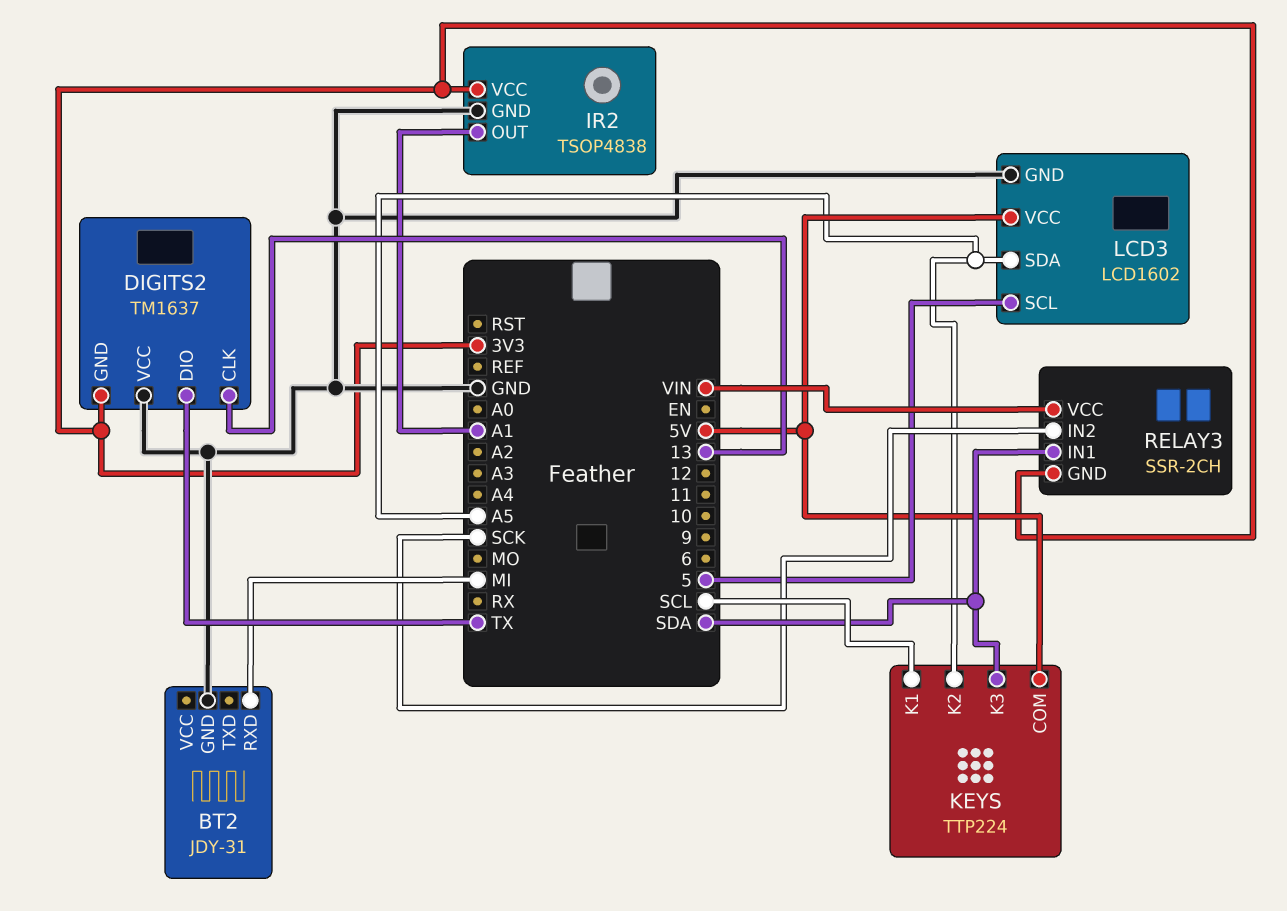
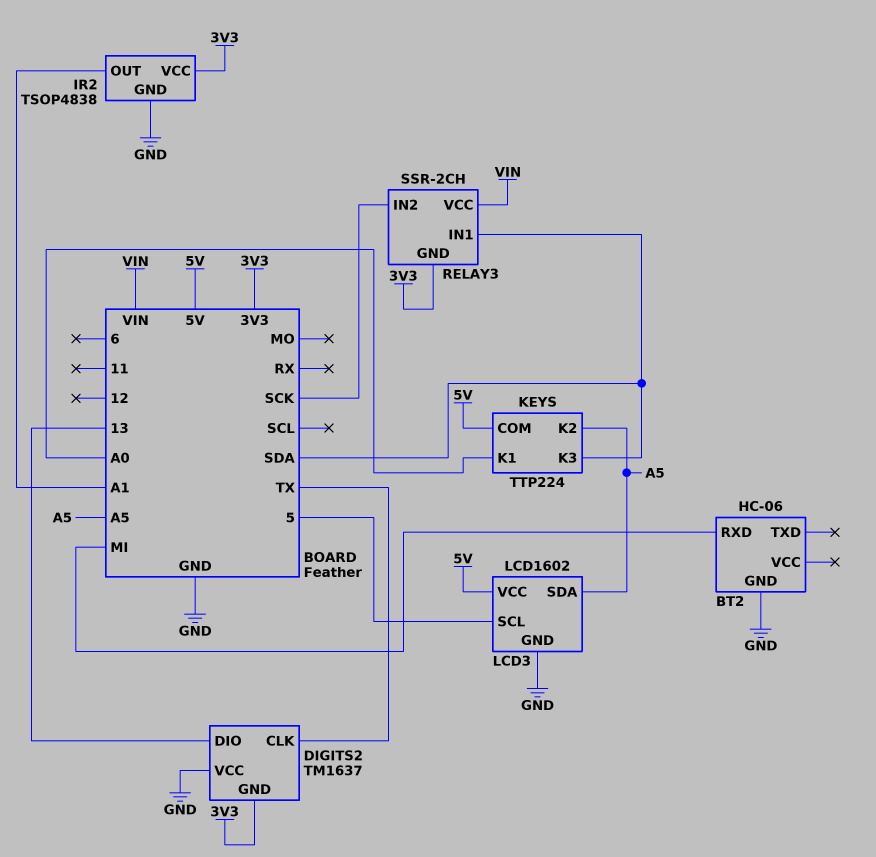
BT2: JDY-31 -> HC-06
DIGITS2 pin CLK: 13 -> TX
DIGITS2 pin DIO: TX -> 13
KEYS pin K1: SCL -> A0

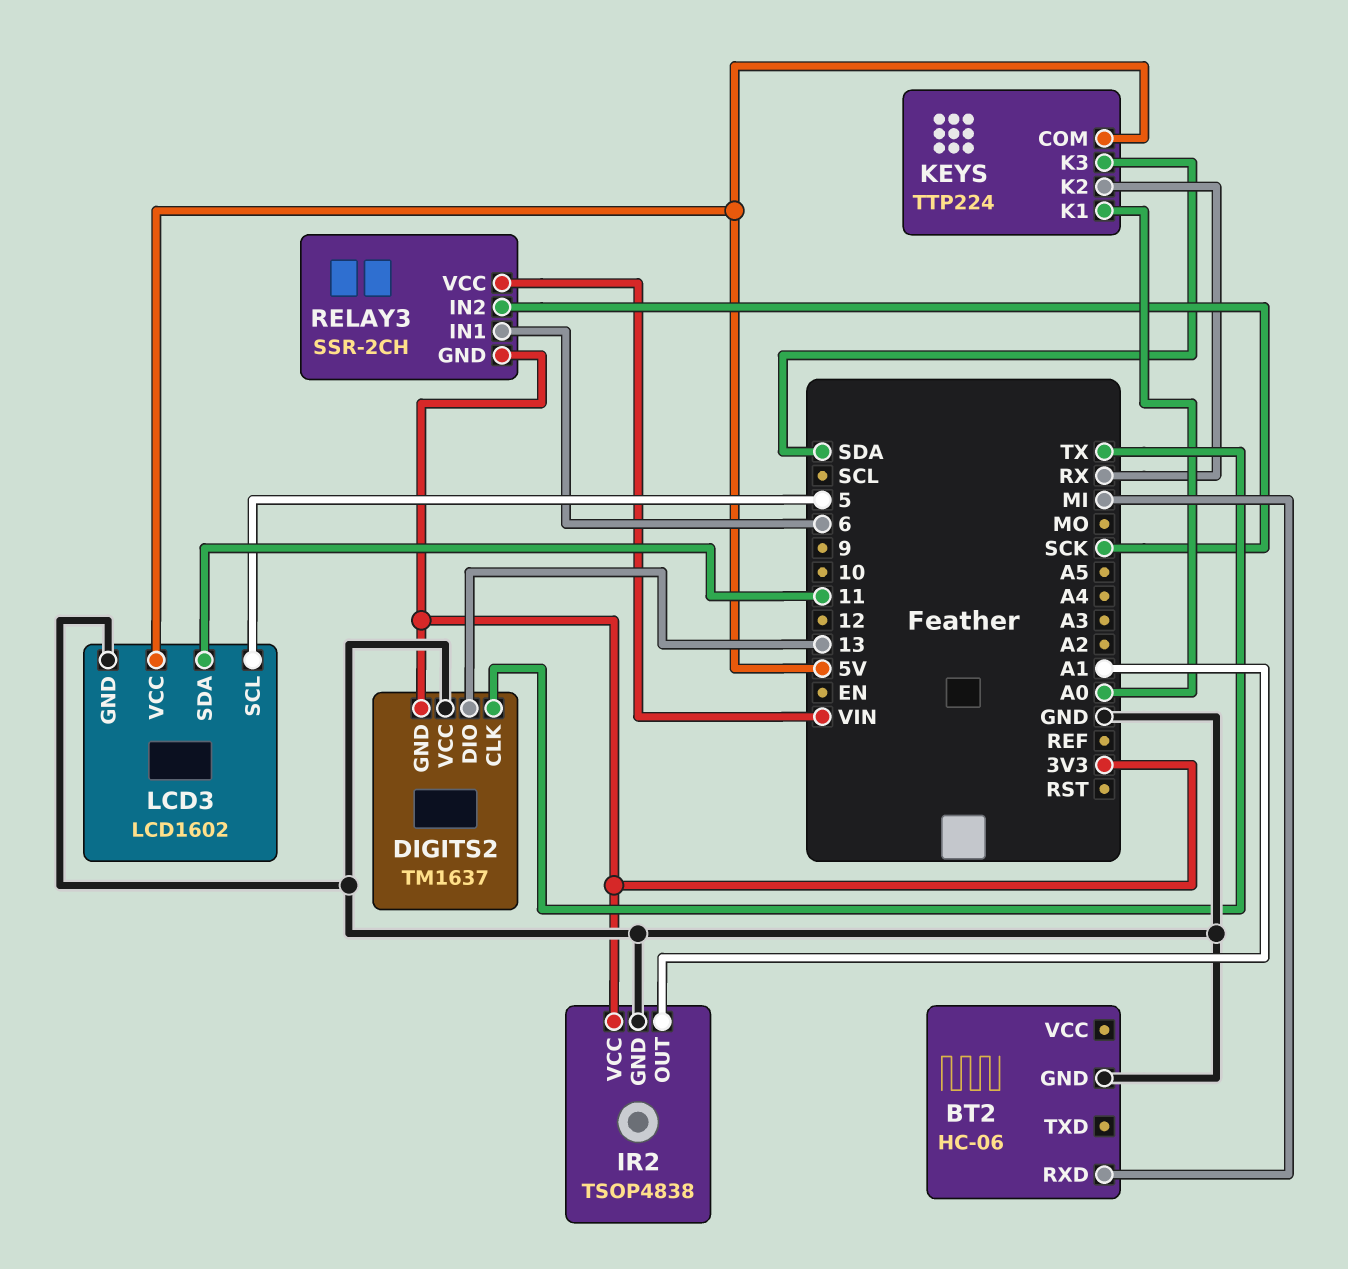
KEYS pin K2: A5 -> RX
LCD3 pin SDA: A5 -> 11
RELAY3 pin IN1: SDA -> 6

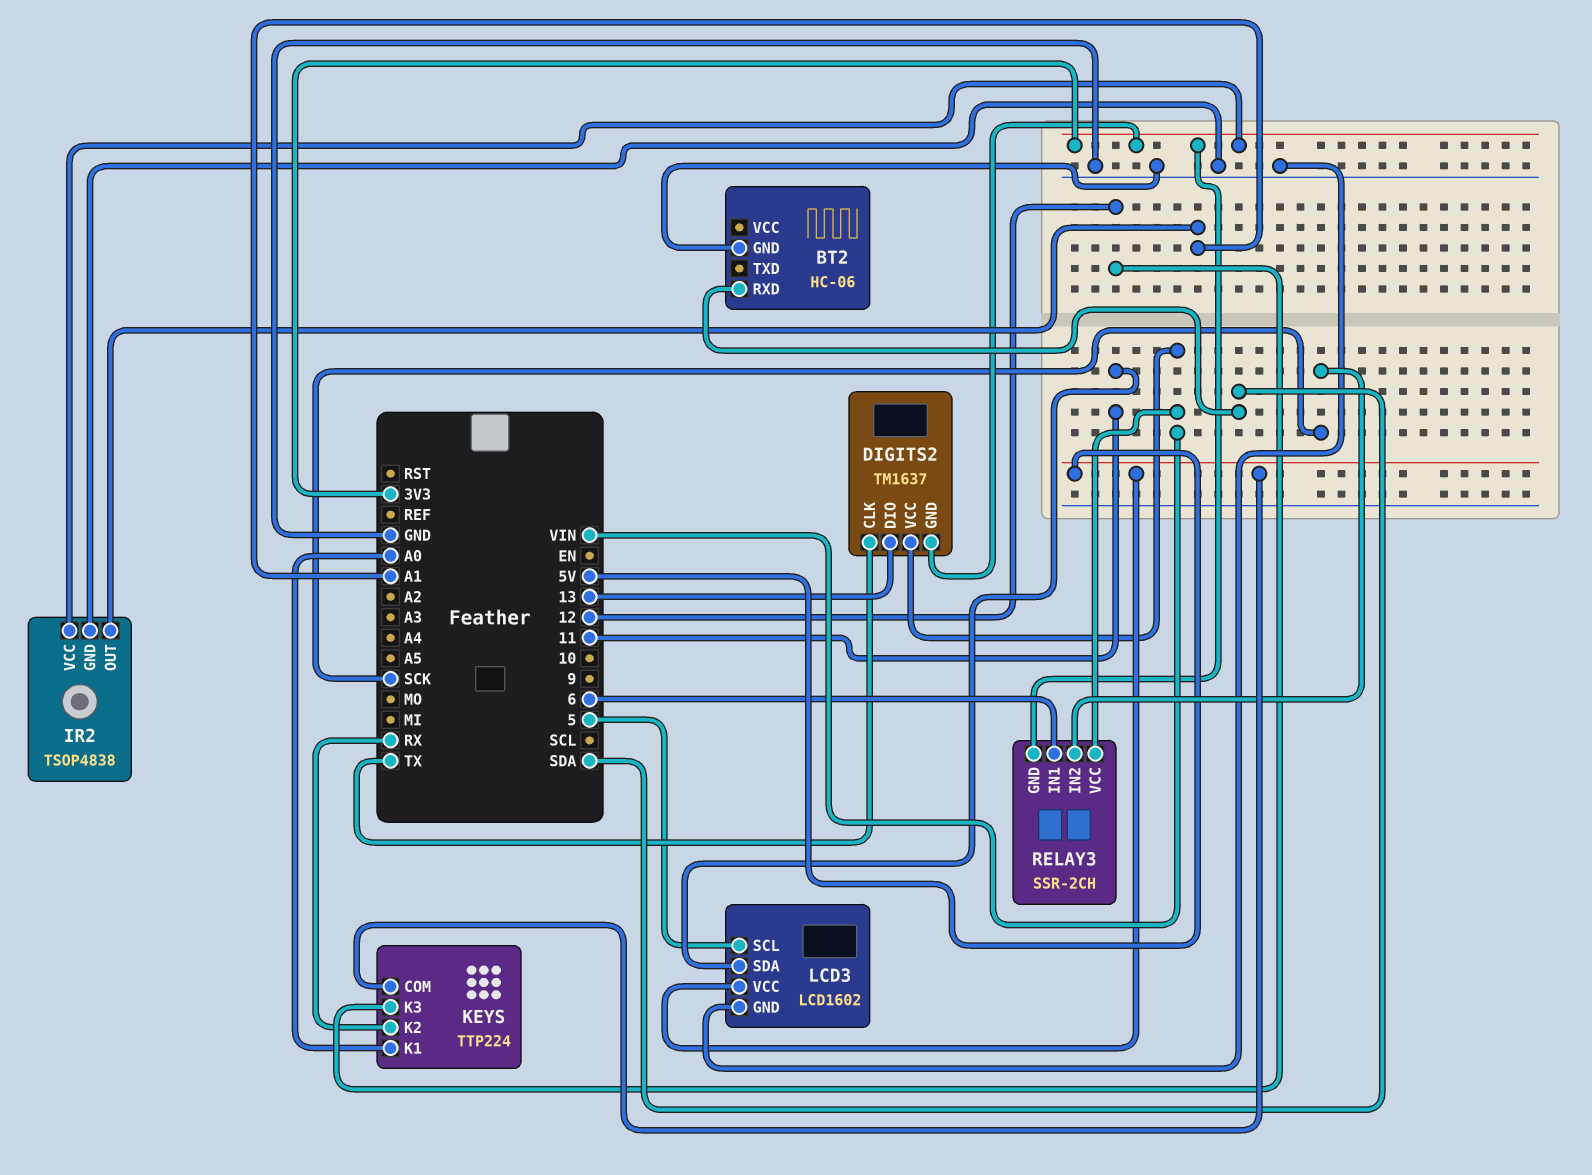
BT2 pin RXD: MI -> SDA
DIGITS2 pin VCC: GND -> VIN
KEYS pin K3: SDA -> 12

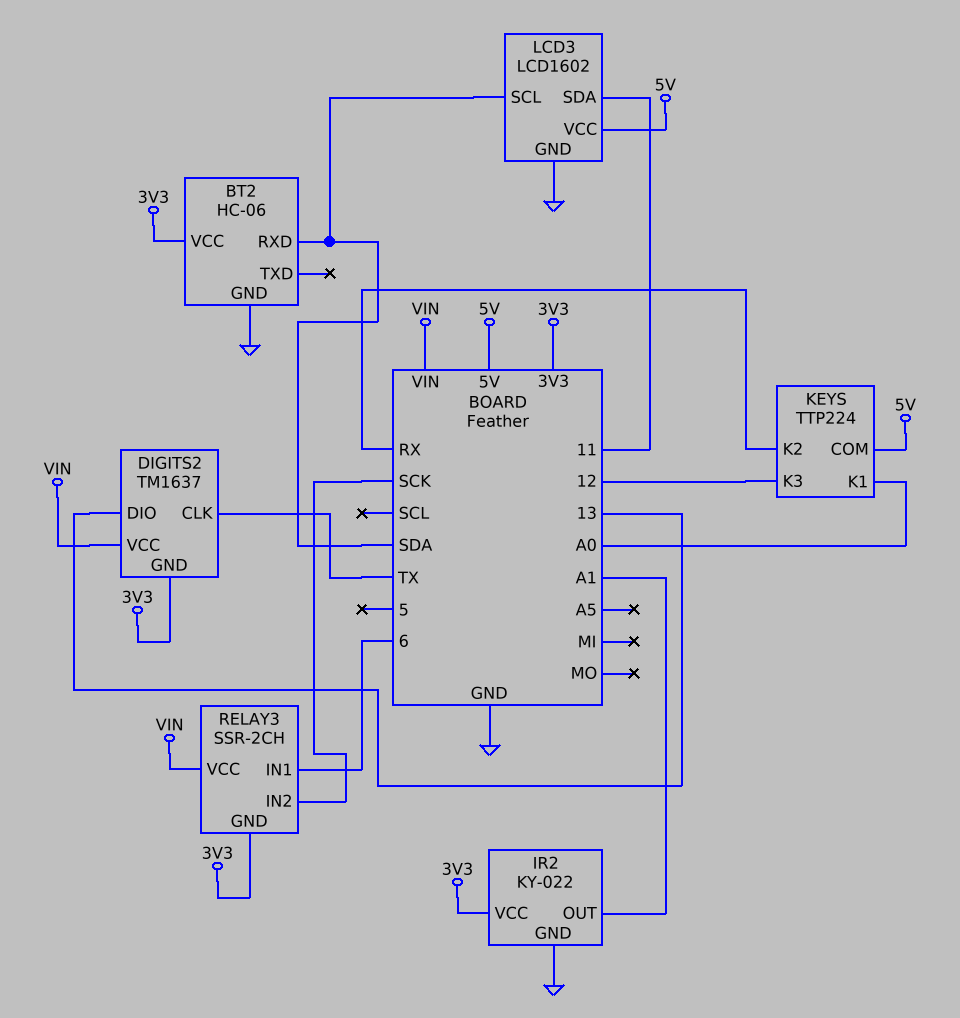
BT2 pin VCC: none -> 3V3
IR2: TSOP4838 -> KY-022
LCD3 pin SCL: 5 -> SDA

